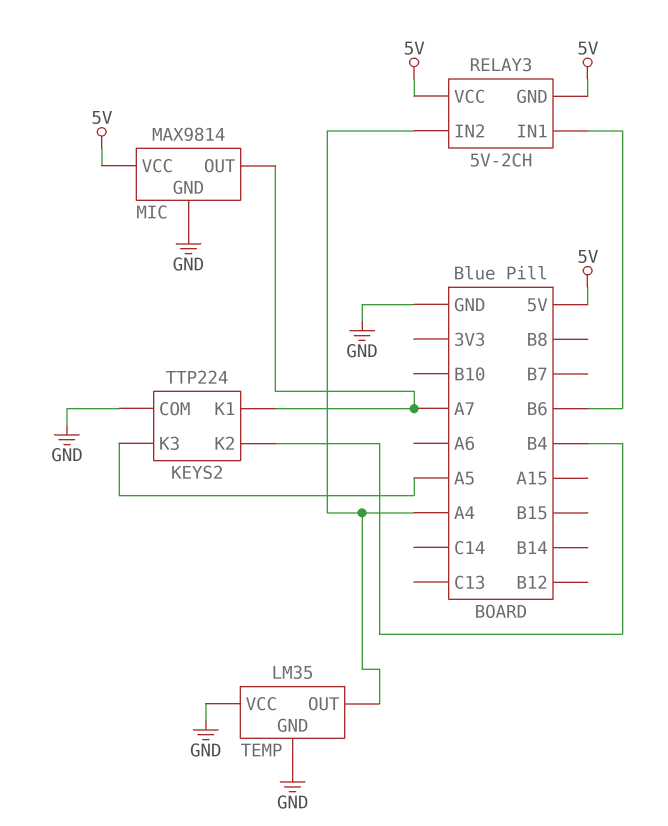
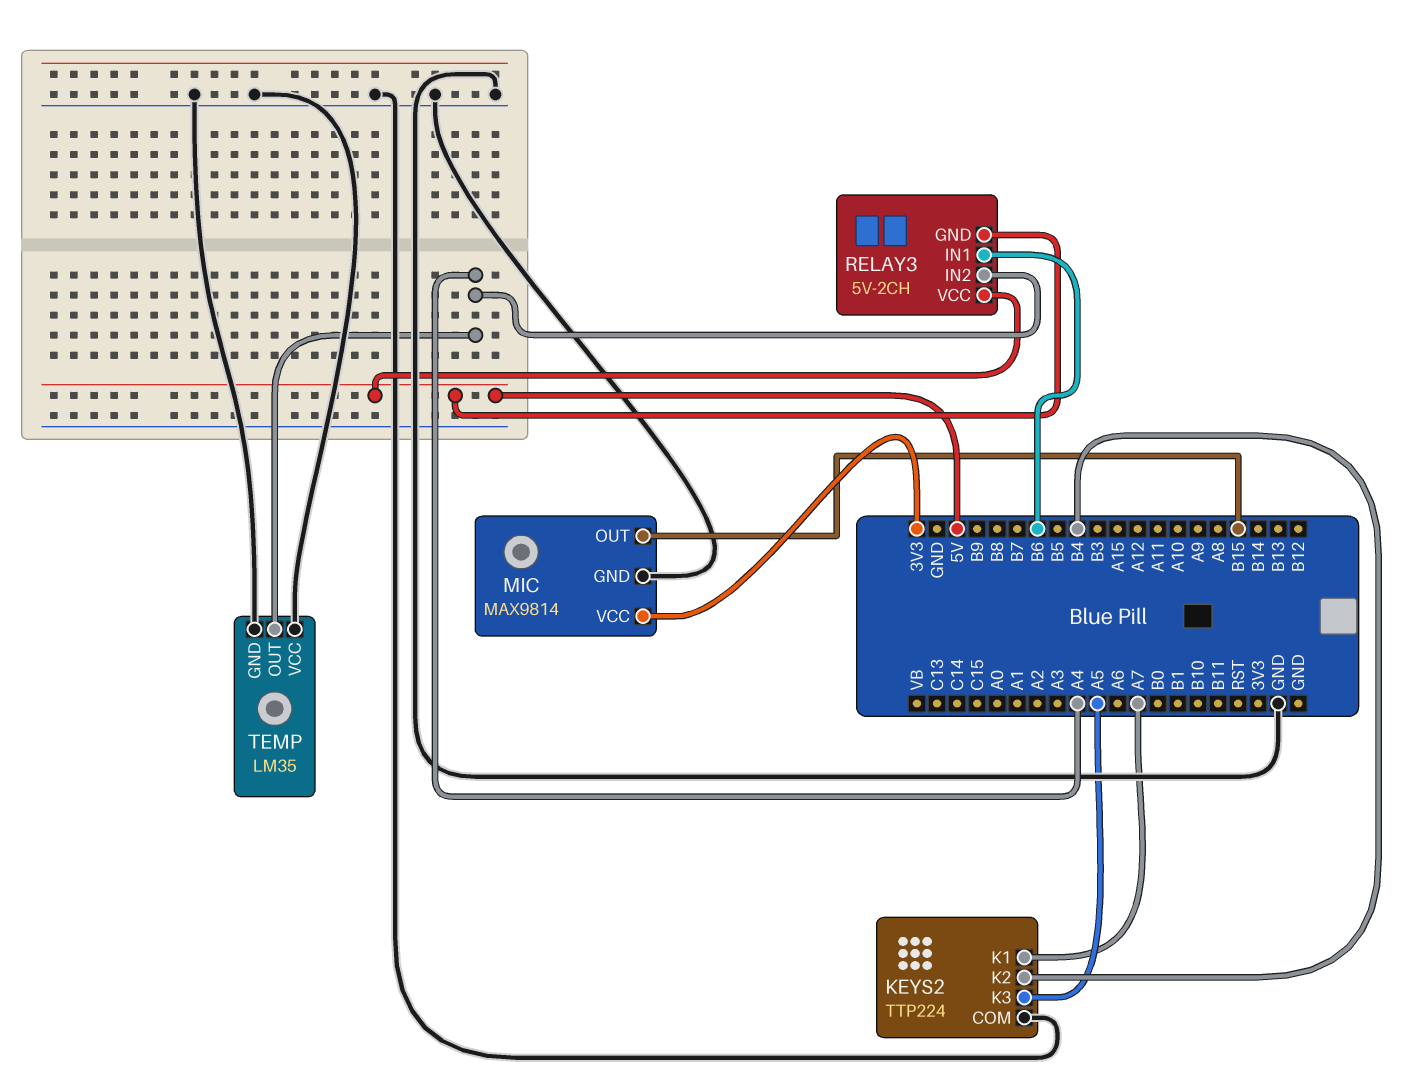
MIC pin OUT: A7 -> B15
MIC pin VCC: 5V -> 3V3

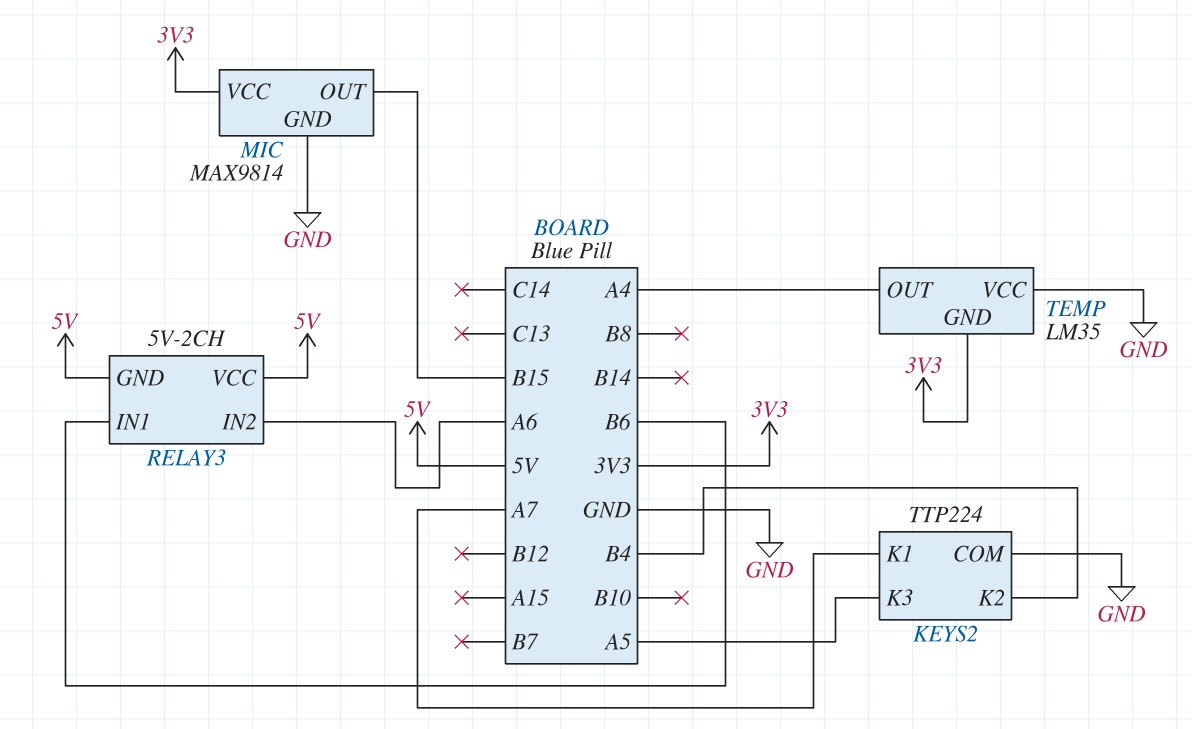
RELAY3 pin IN2: A4 -> A6
TEMP pin GND: GND -> 3V3

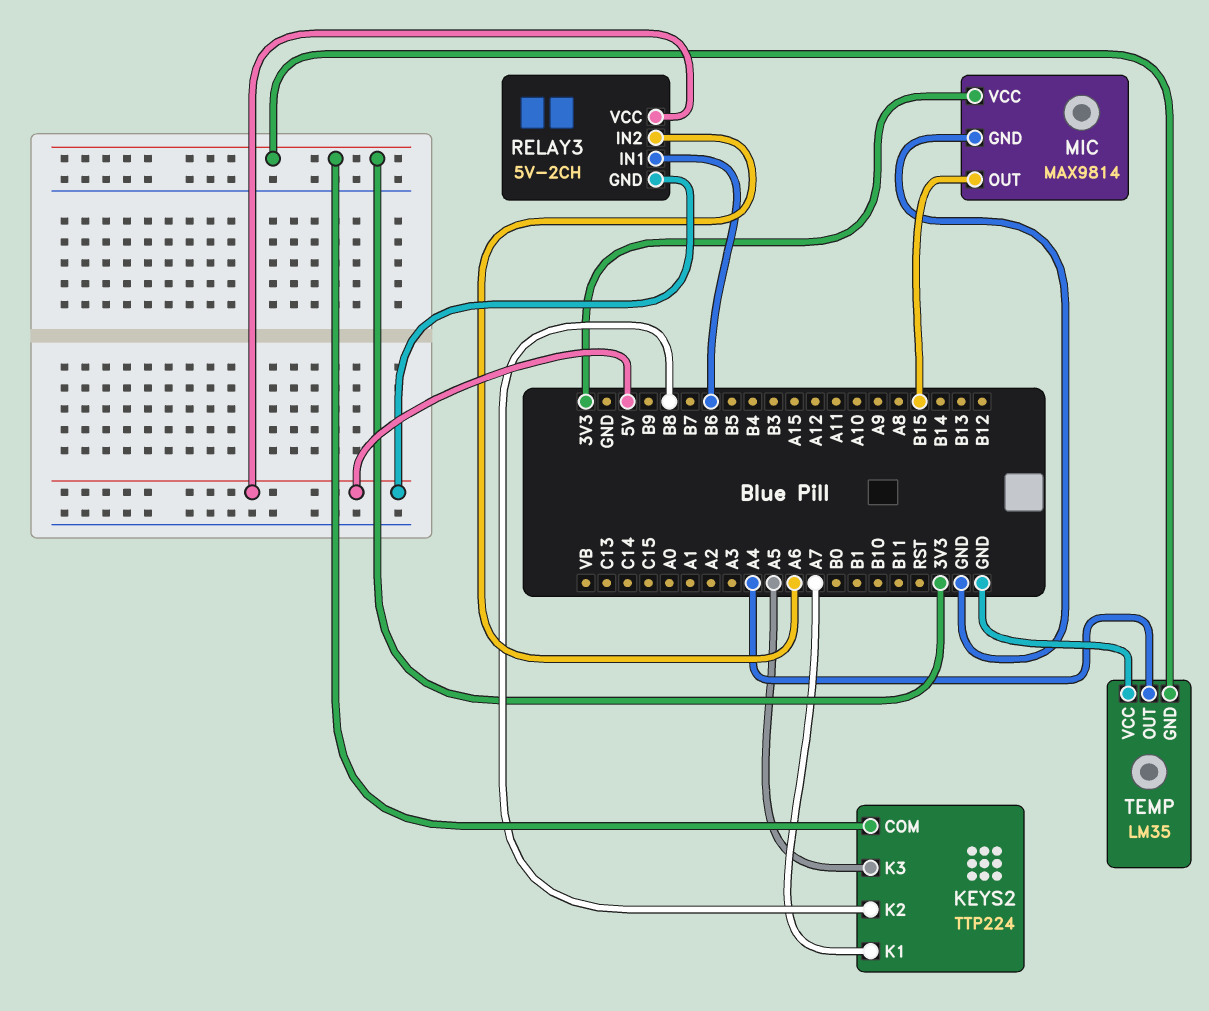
KEYS2 pin COM: GND -> 3V3
KEYS2 pin K2: B4 -> B8

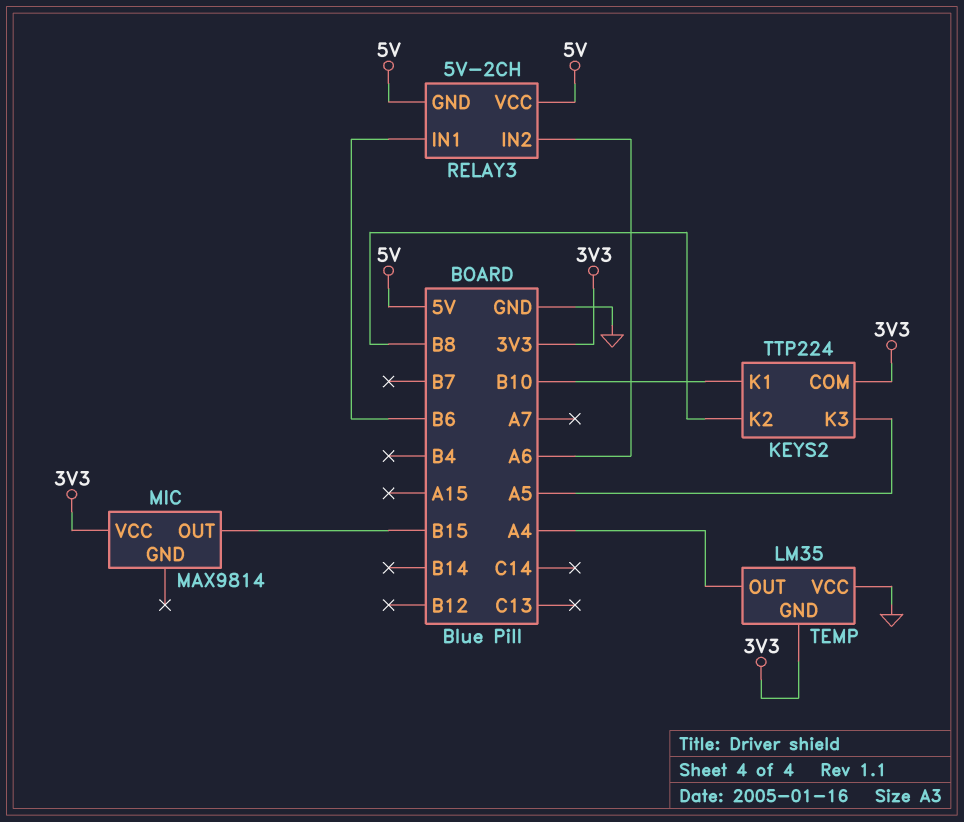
KEYS2 pin K1: A7 -> B10
MIC pin GND: GND -> none

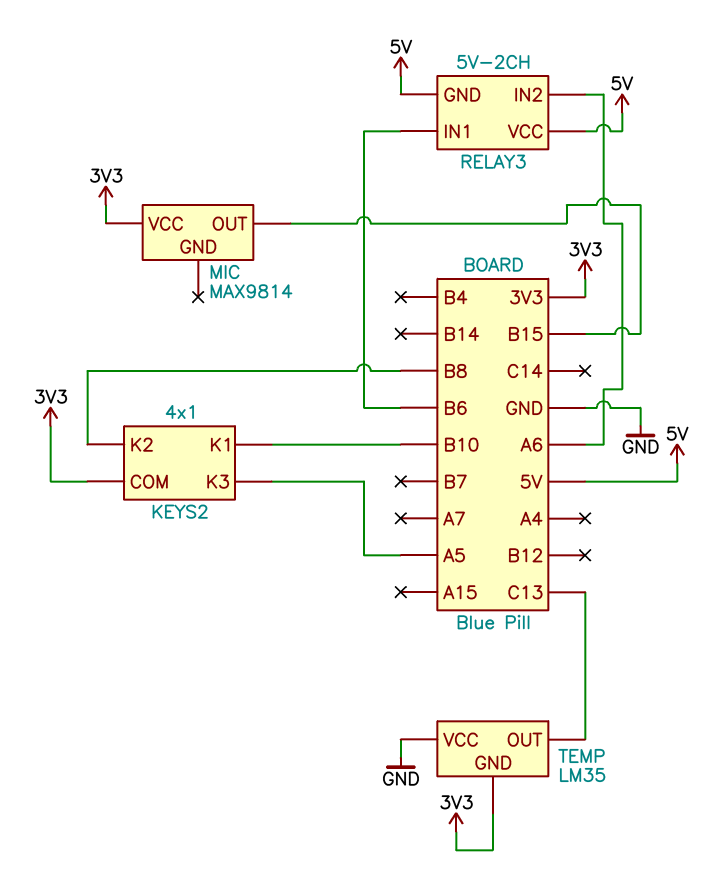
KEYS2: TTP224 -> 4x1
TEMP pin OUT: A4 -> C13

